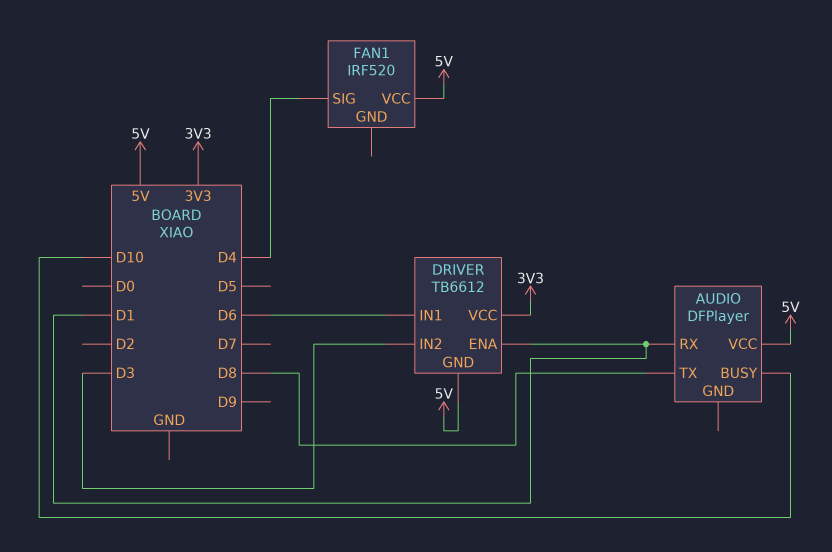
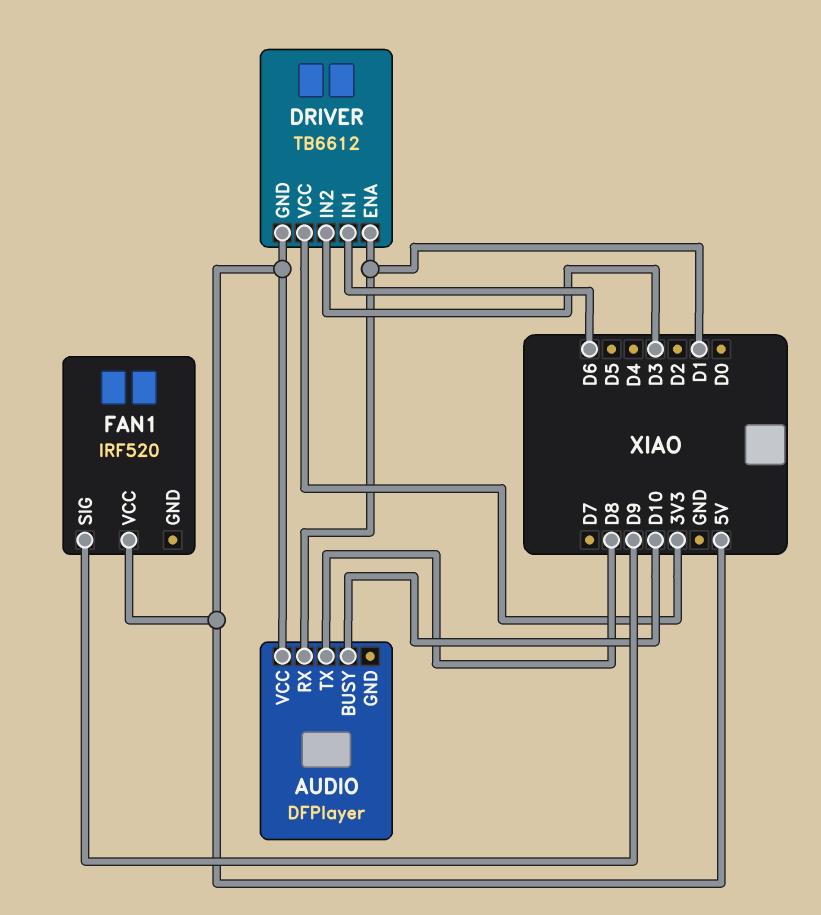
FAN1 pin SIG: D4 -> D9

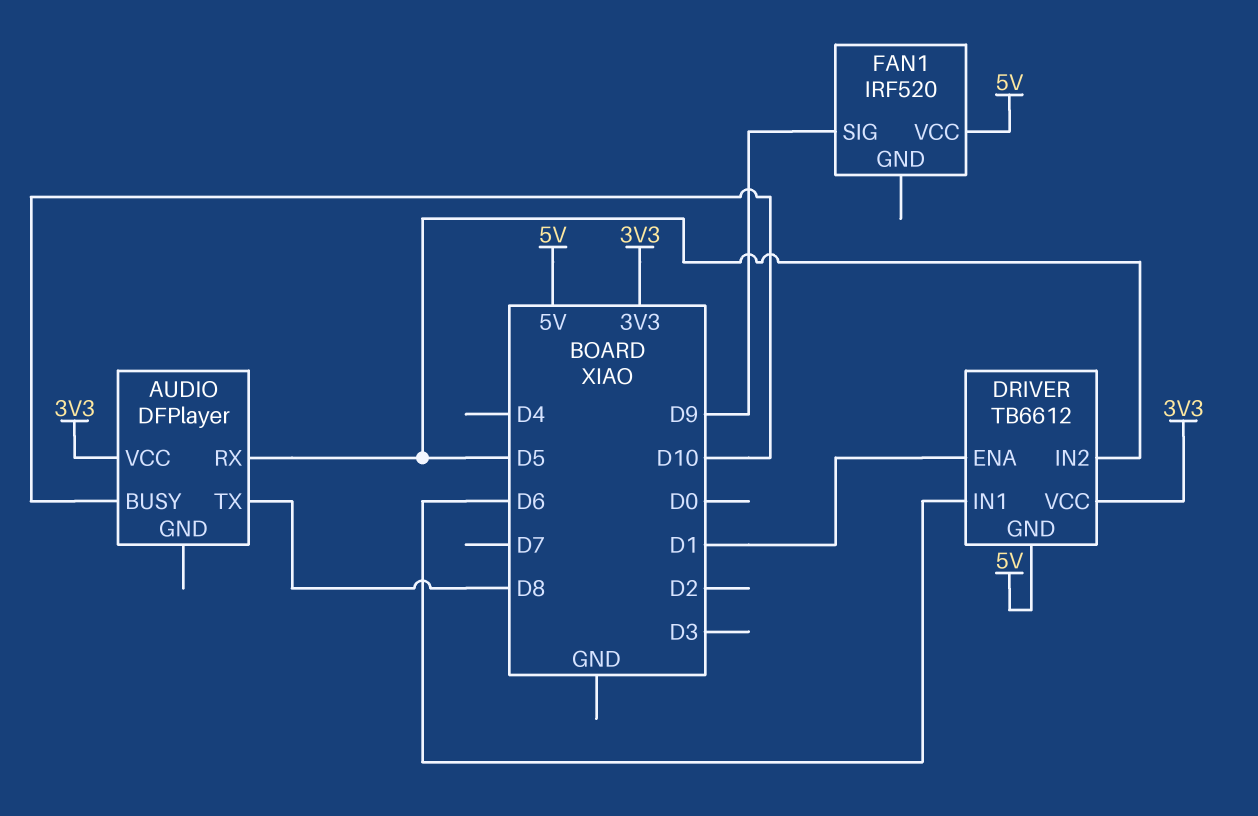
AUDIO pin RX: D1 -> D5
AUDIO pin VCC: 5V -> 3V3
DRIVER pin IN2: D3 -> D5

